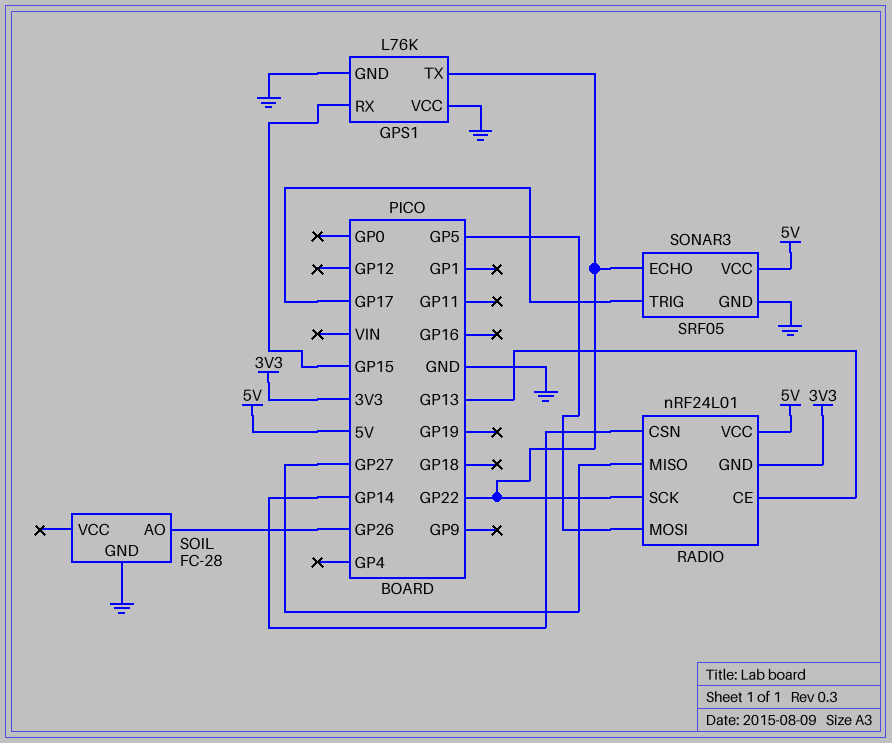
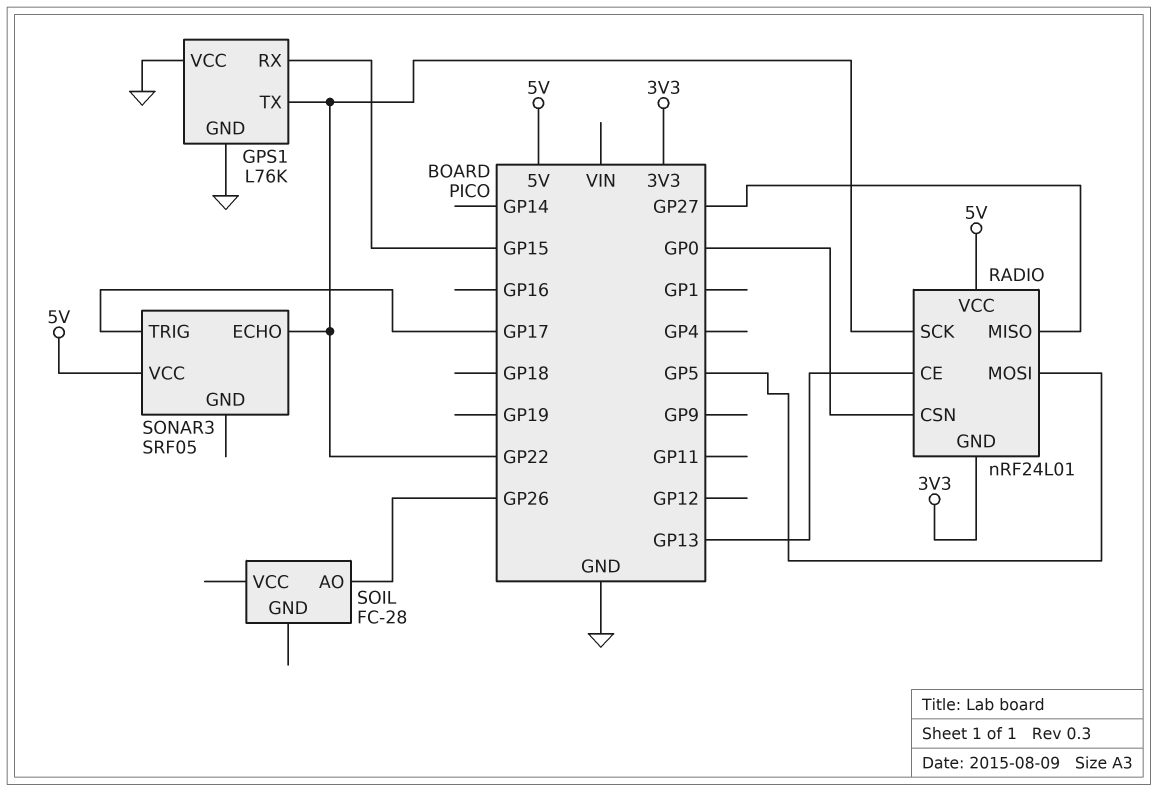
RADIO pin CSN: GP14 -> GP0
SOIL pin GND: GND -> none
SONAR3 pin GND: GND -> none

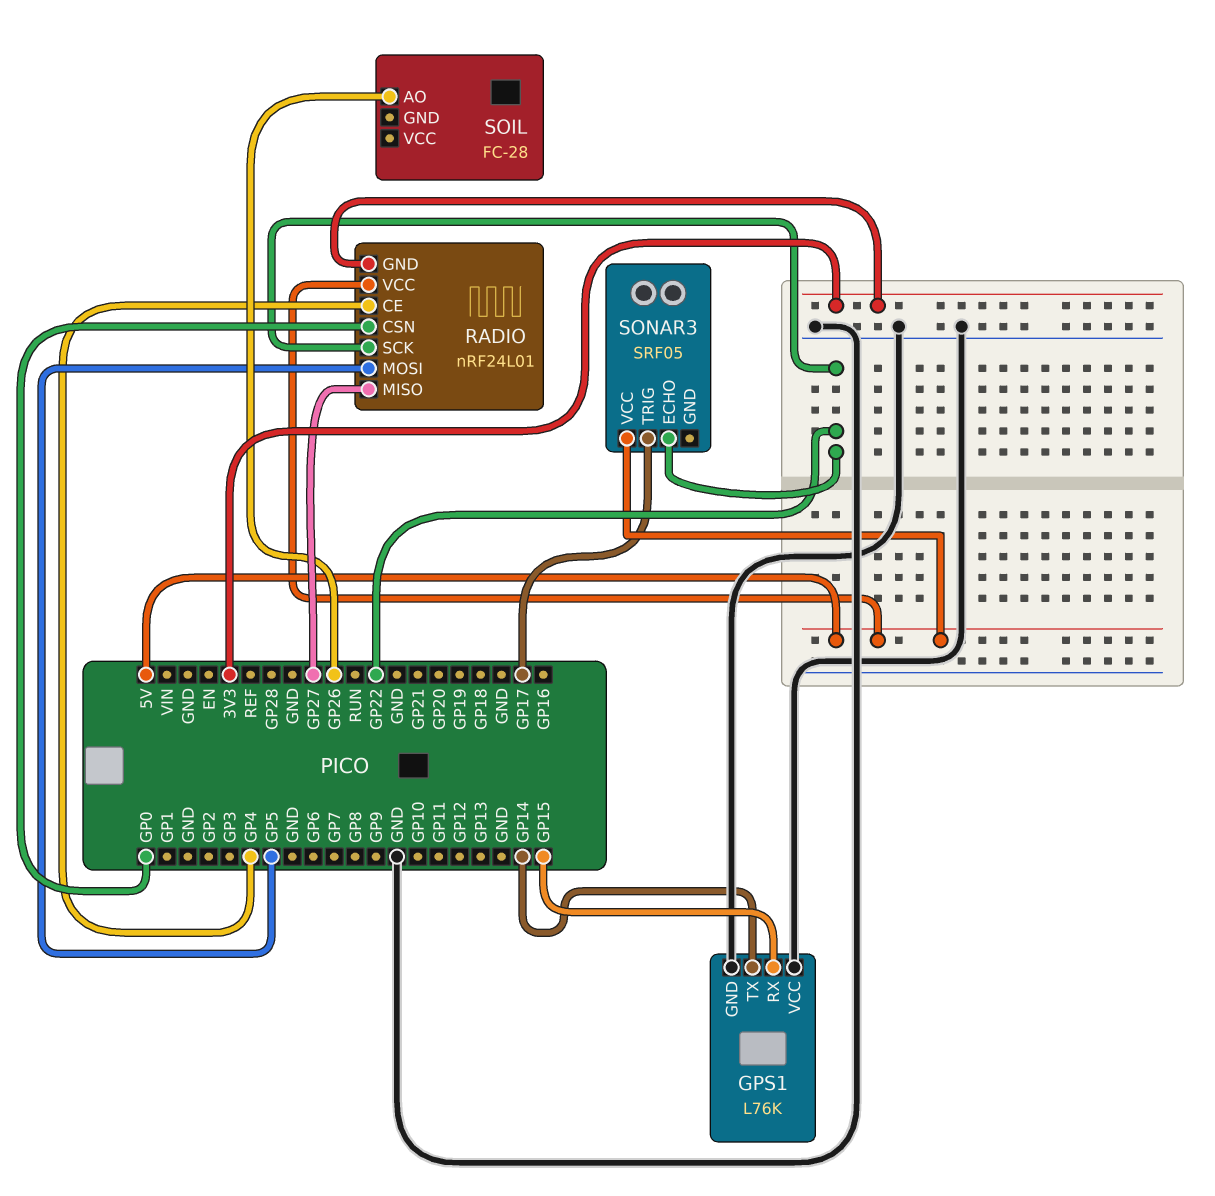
GPS1 pin TX: GP22 -> GP14
RADIO pin CE: GP13 -> GP4

